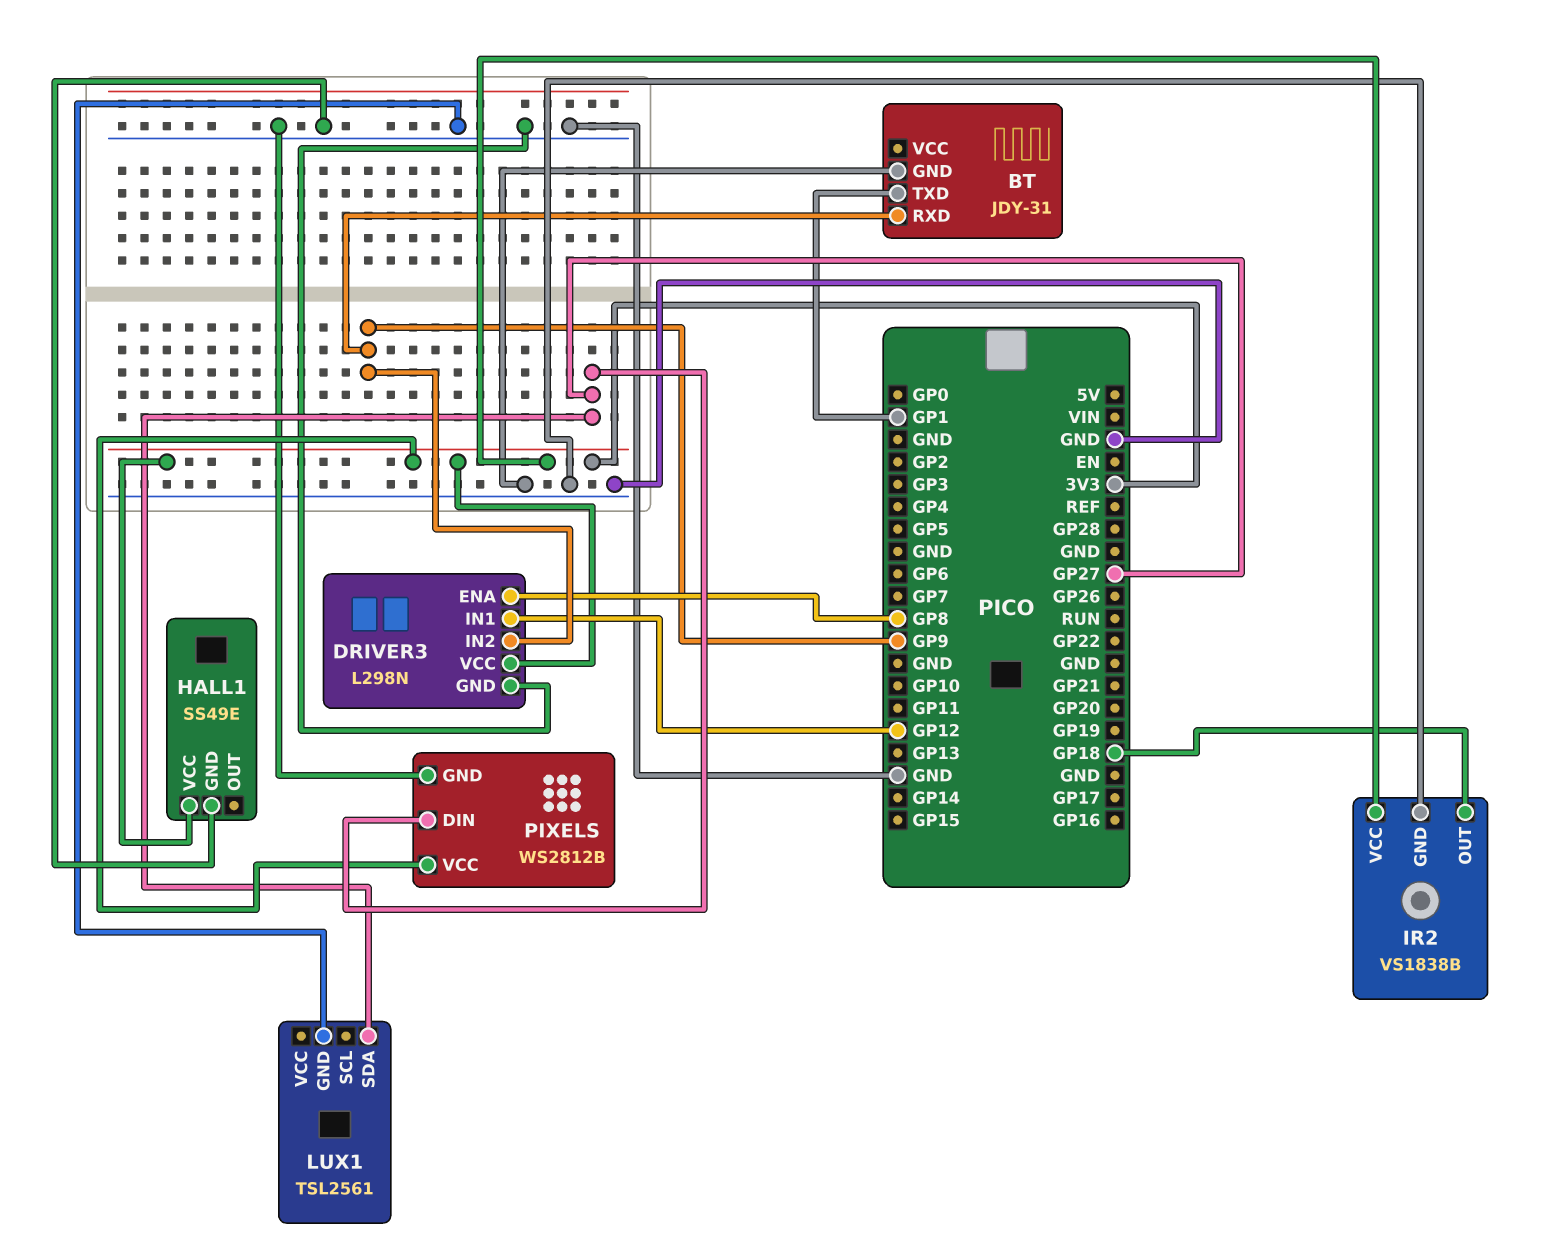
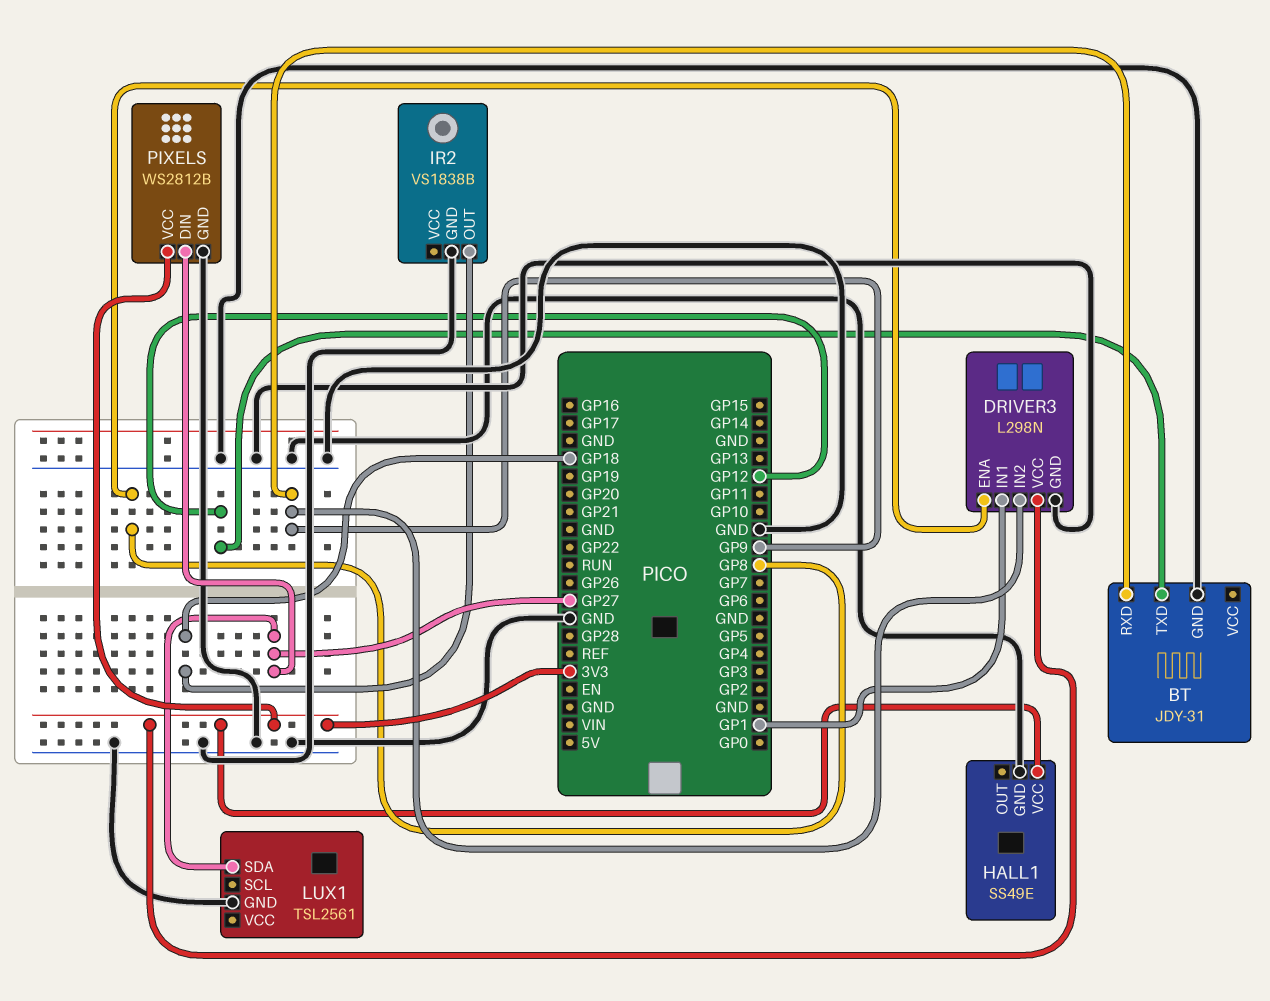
BT pin TXD: GP1 -> GP12
DRIVER3 pin IN1: GP12 -> GP1
IR2 pin VCC: 3V3 -> none

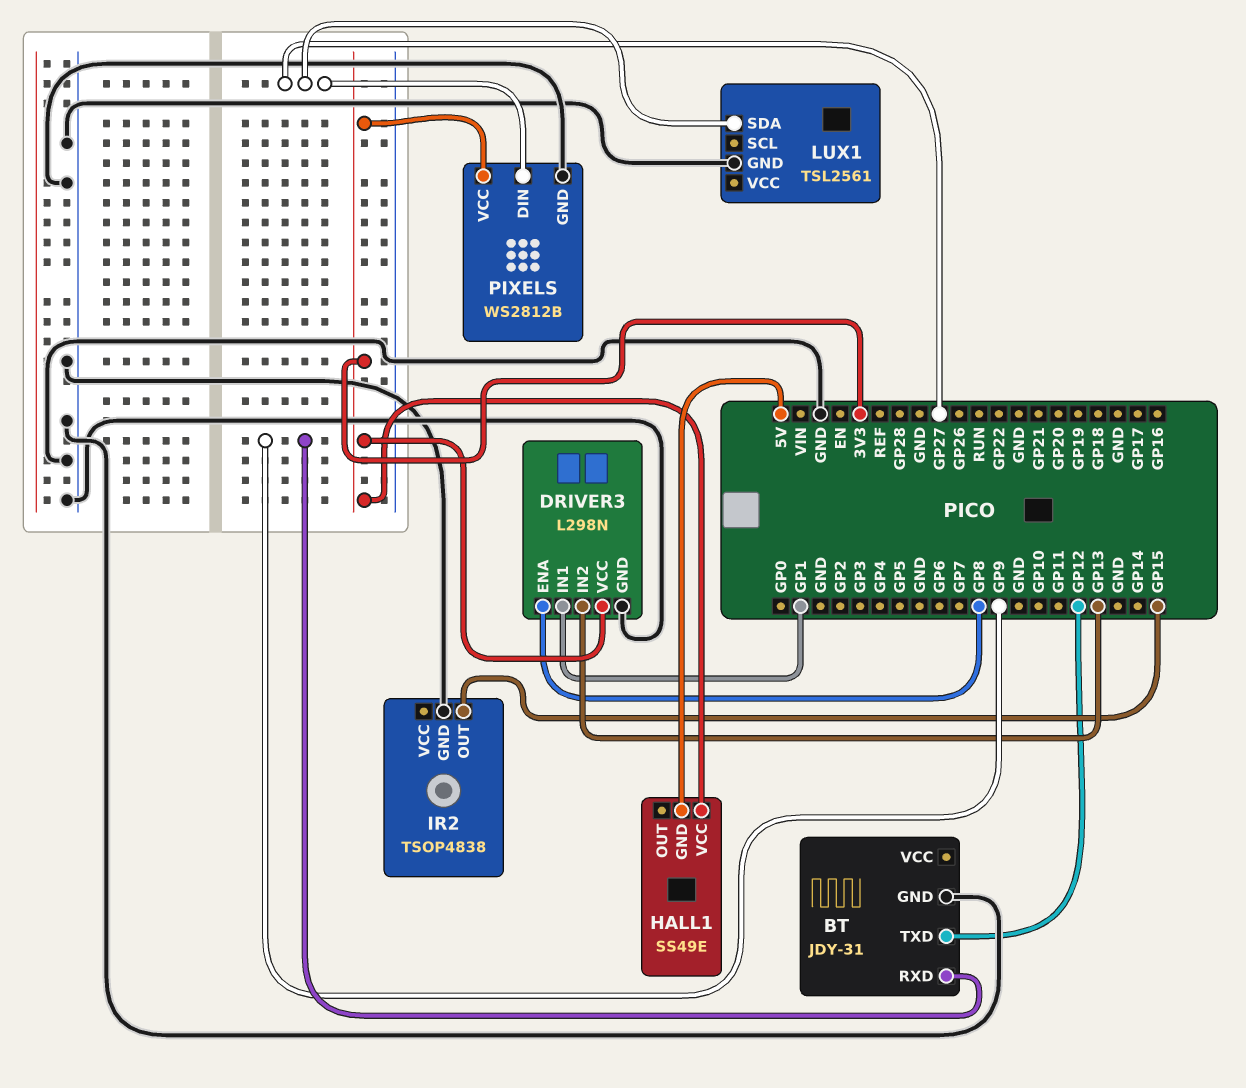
DRIVER3 pin IN2: GP9 -> GP13
HALL1 pin GND: GND -> 5V
IR2: VS1838B -> TSOP4838
IR2 pin OUT: GP18 -> GP15

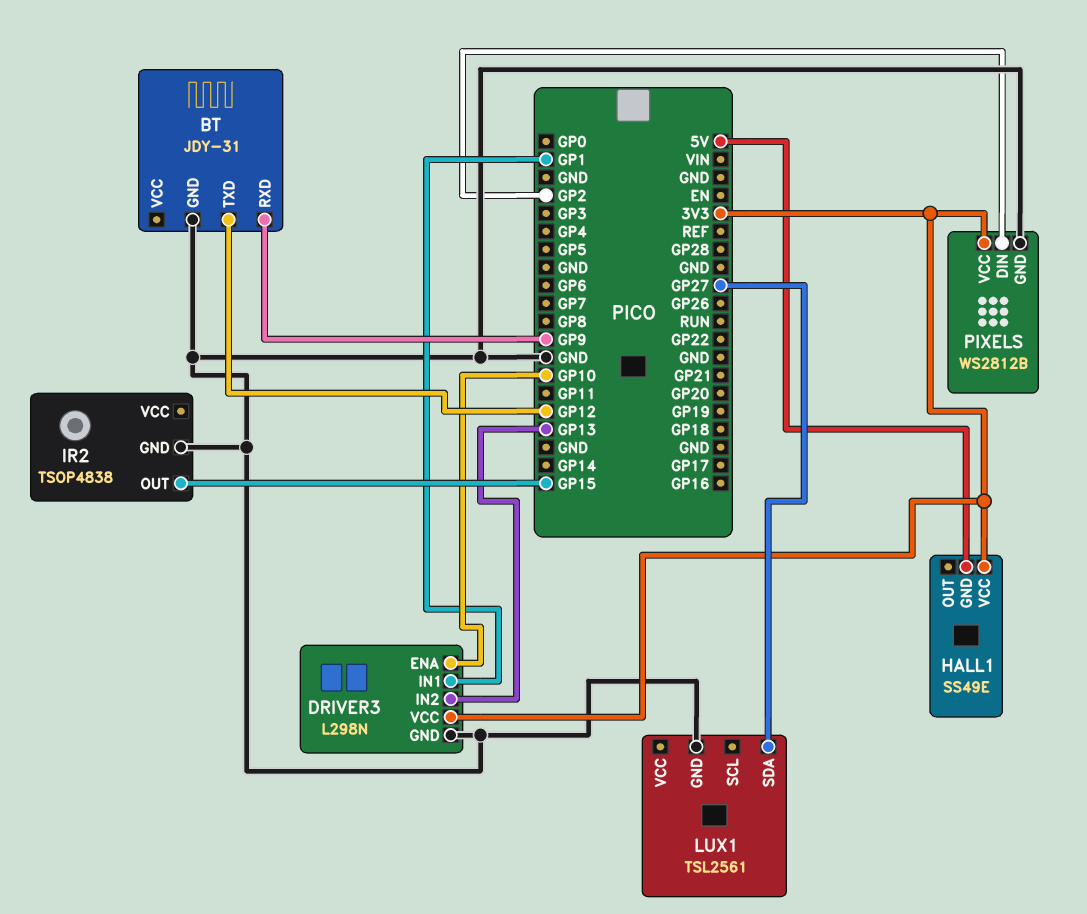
DRIVER3 pin ENA: GP8 -> GP10
PIXELS pin DIN: GP27 -> GP2

